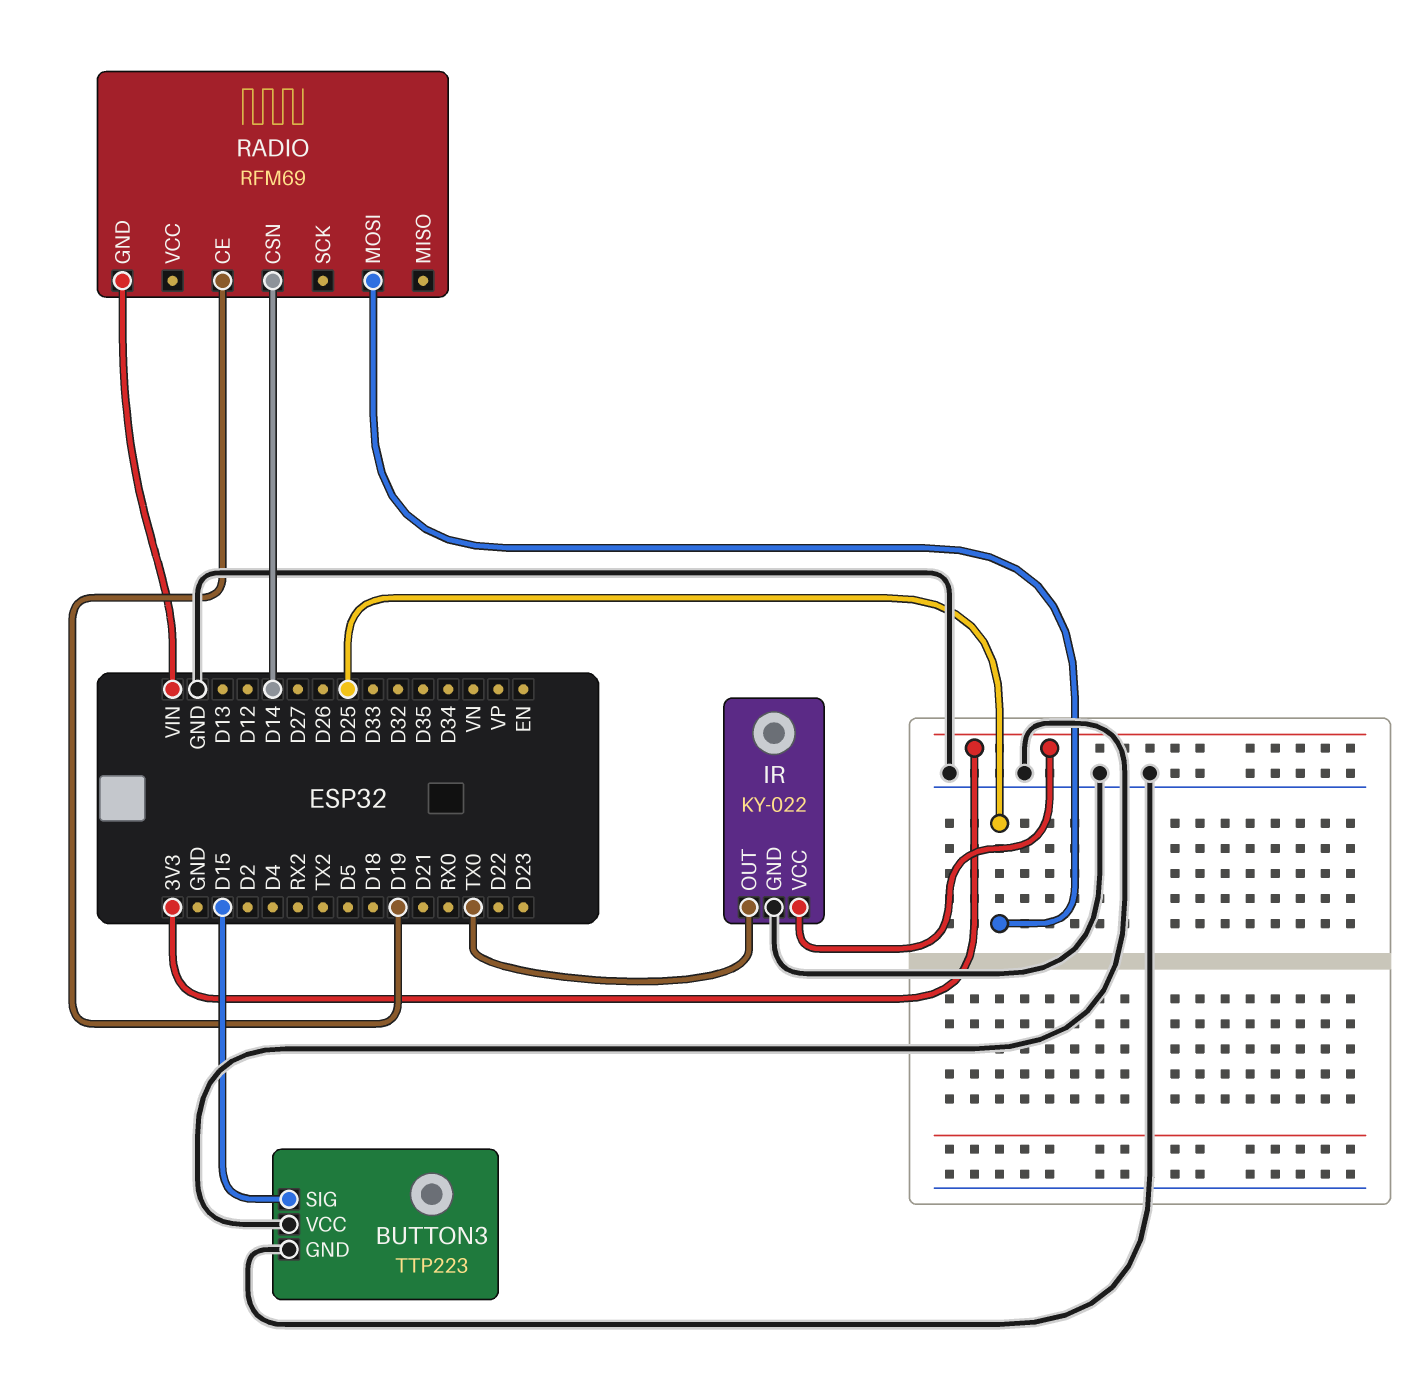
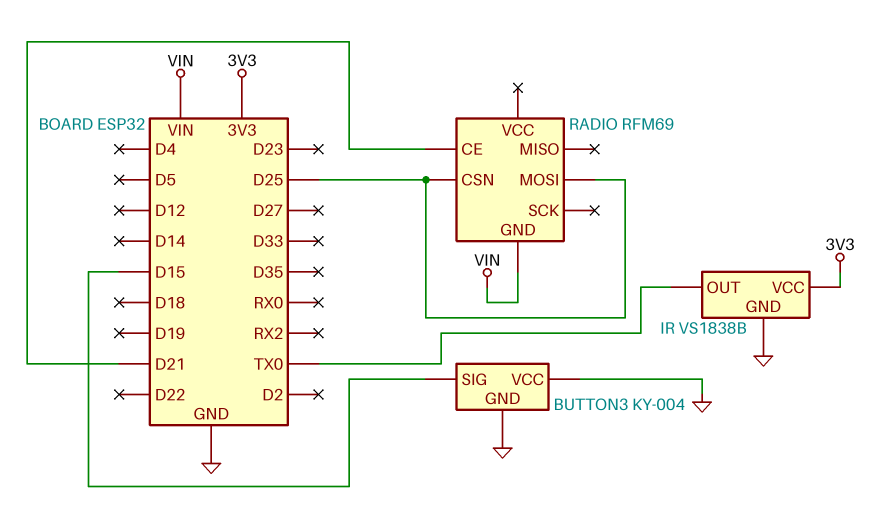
BUTTON3: TTP223 -> KY-004
IR: KY-022 -> VS1838B
RADIO pin CE: D19 -> D21
RADIO pin CSN: D14 -> D25

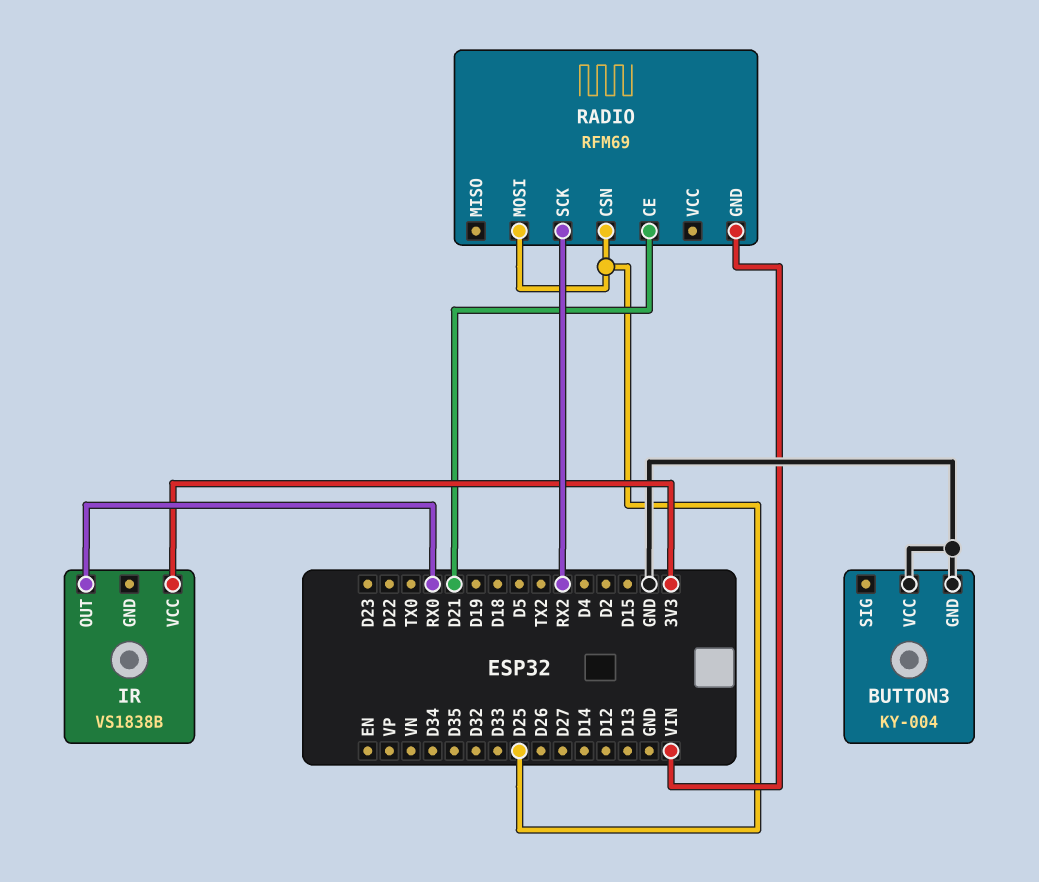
BUTTON3 pin SIG: D15 -> none
IR pin GND: GND -> none
IR pin OUT: TX0 -> RX0
RADIO pin SCK: none -> RX2

